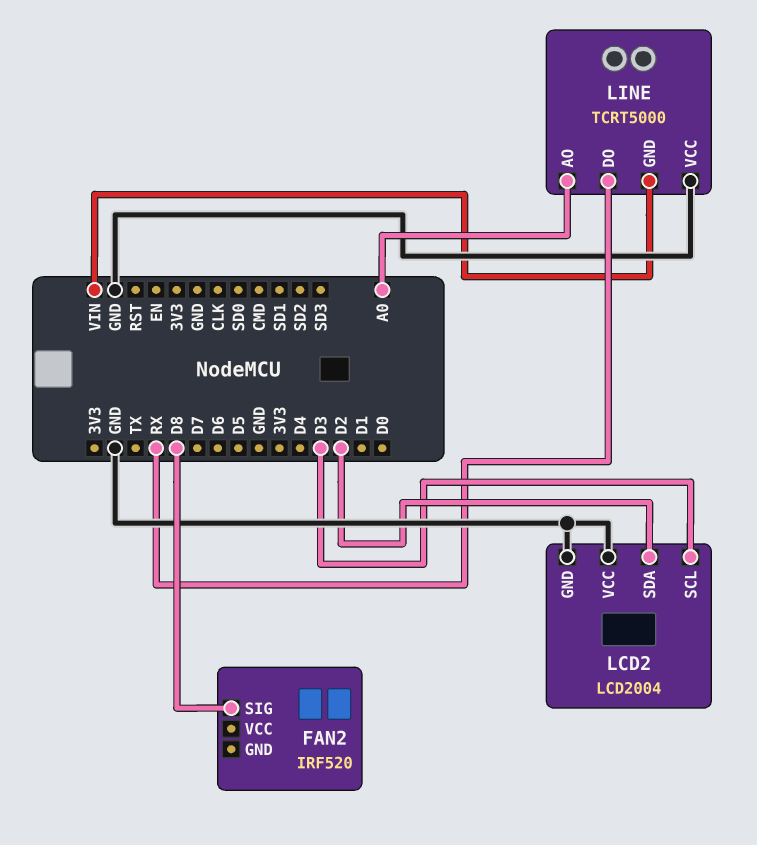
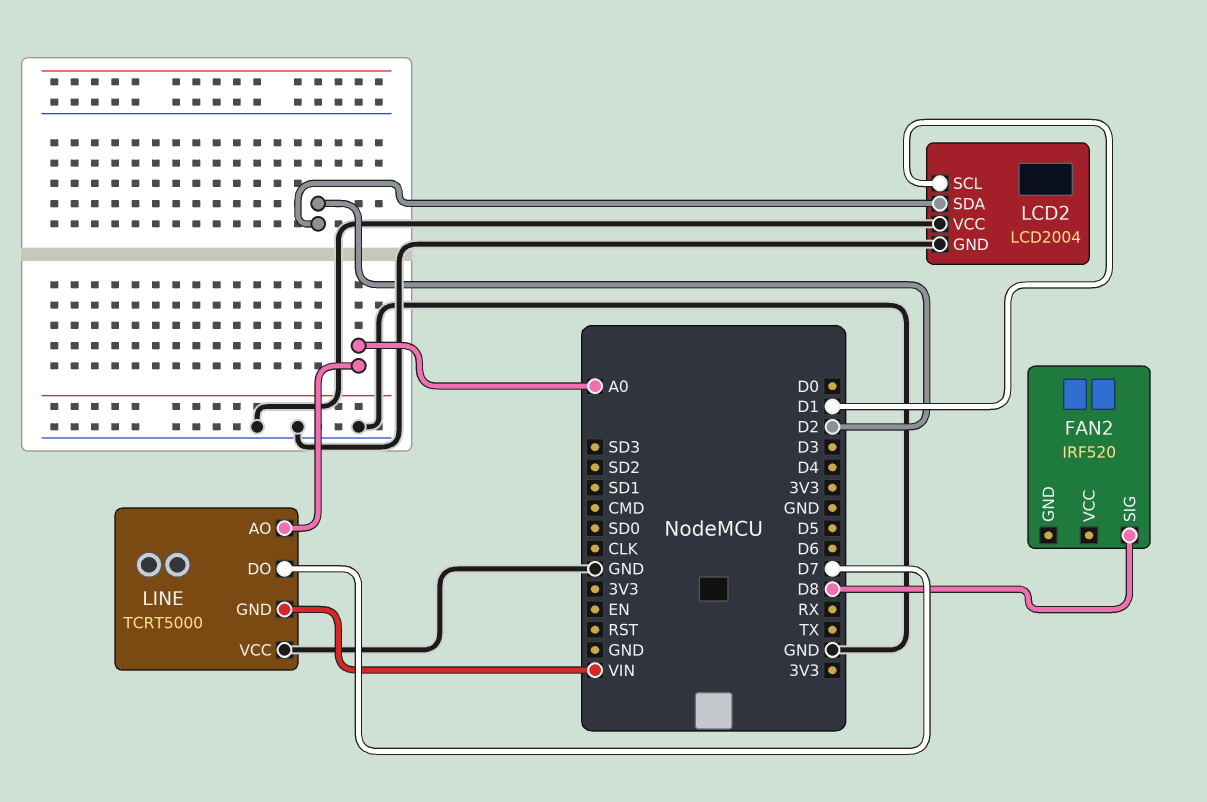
LCD2 pin SCL: D3 -> D1
LINE pin DO: RX -> D7

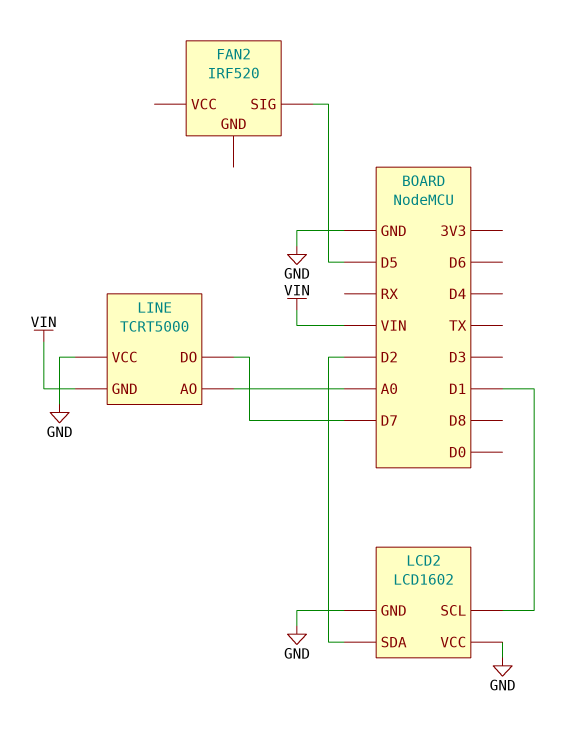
FAN2 pin SIG: D8 -> D5
LCD2: LCD2004 -> LCD1602

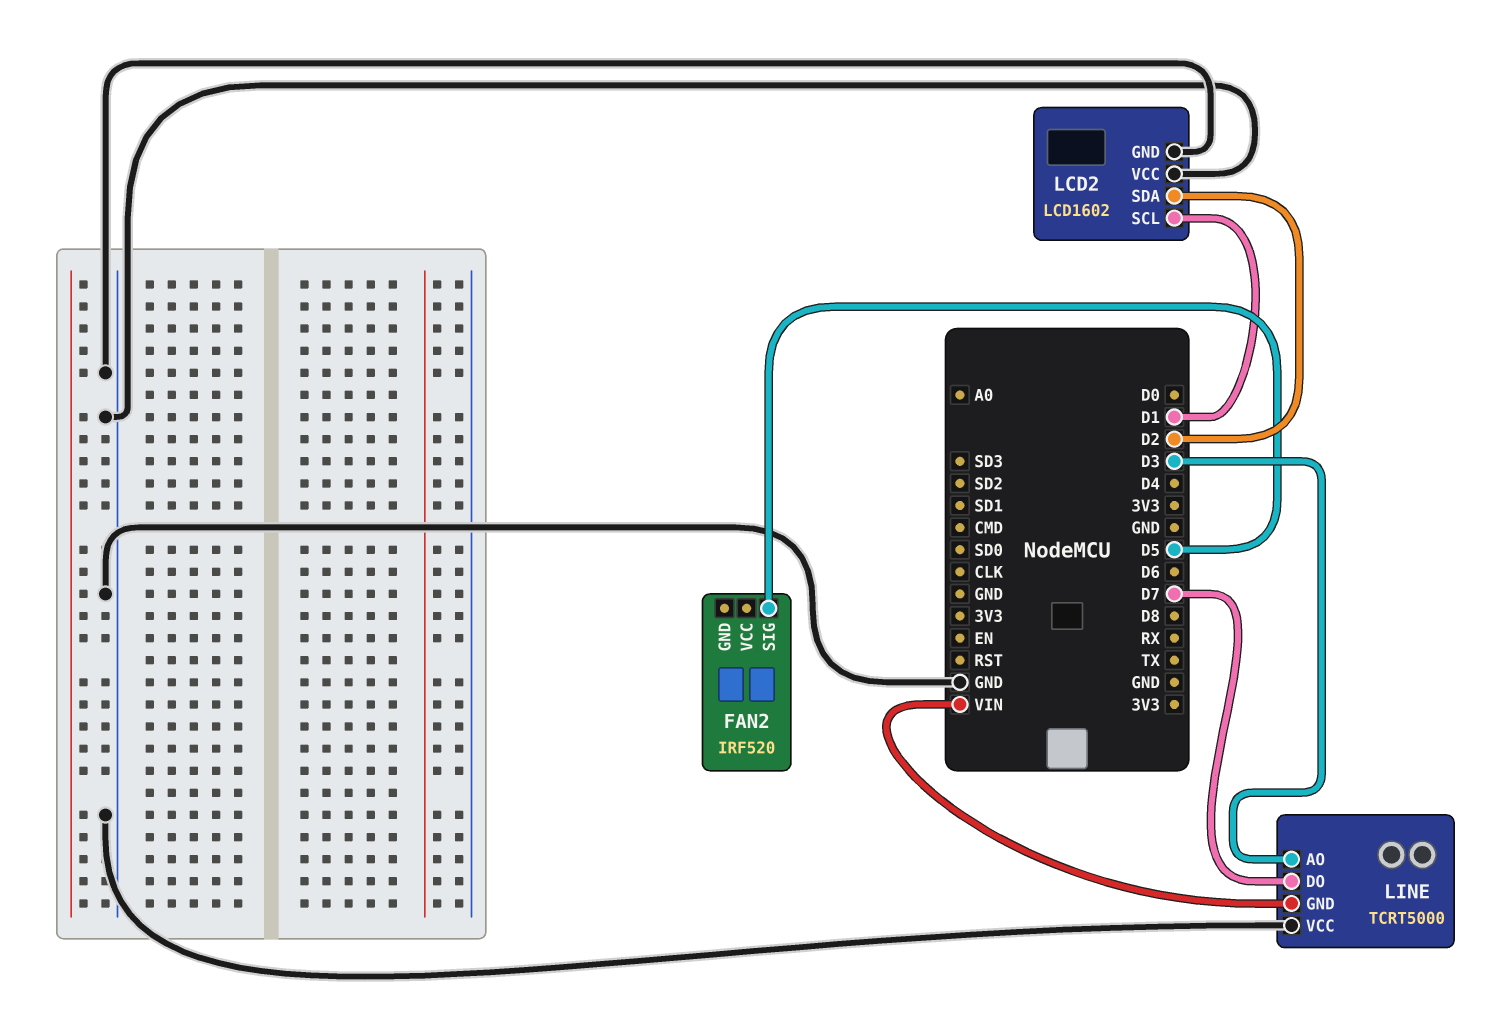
LINE pin AO: A0 -> D3

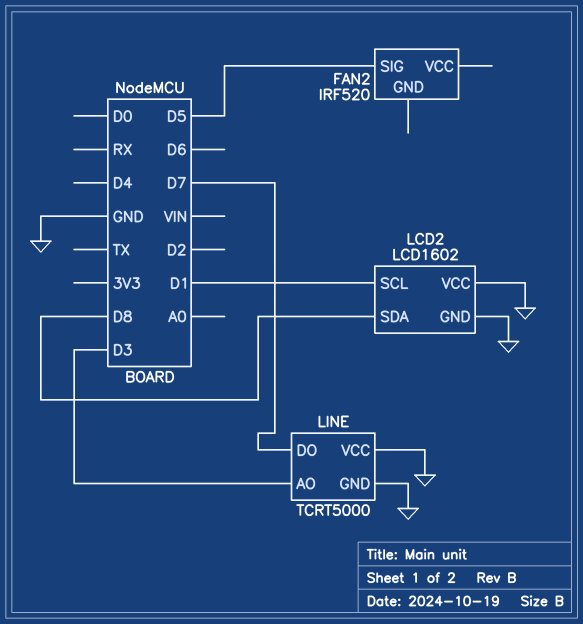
LCD2 pin SDA: D2 -> D8
LINE pin GND: VIN -> GND

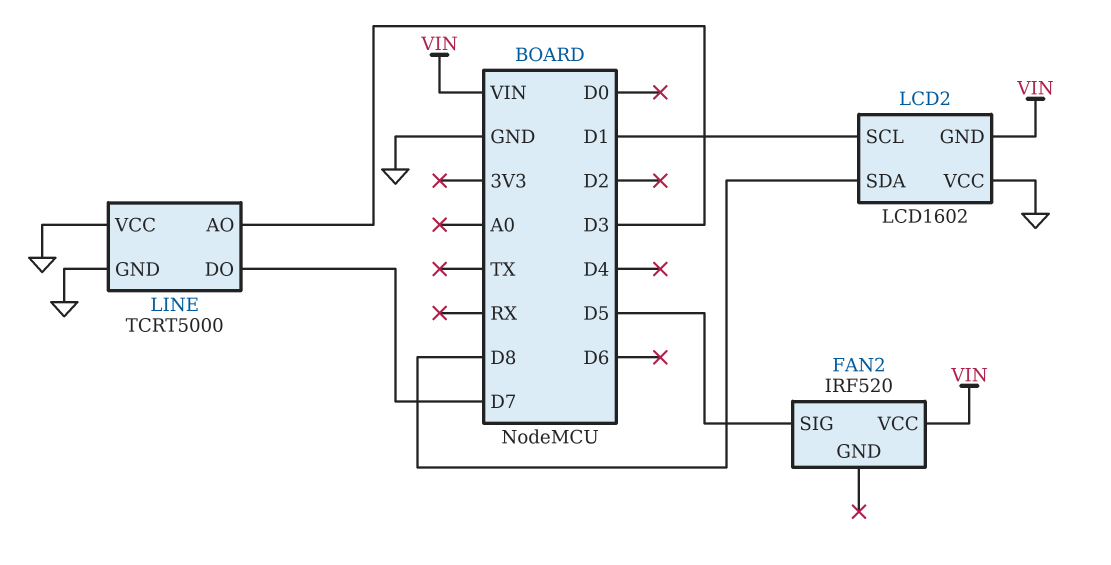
FAN2 pin VCC: none -> VIN
LCD2 pin GND: GND -> VIN

